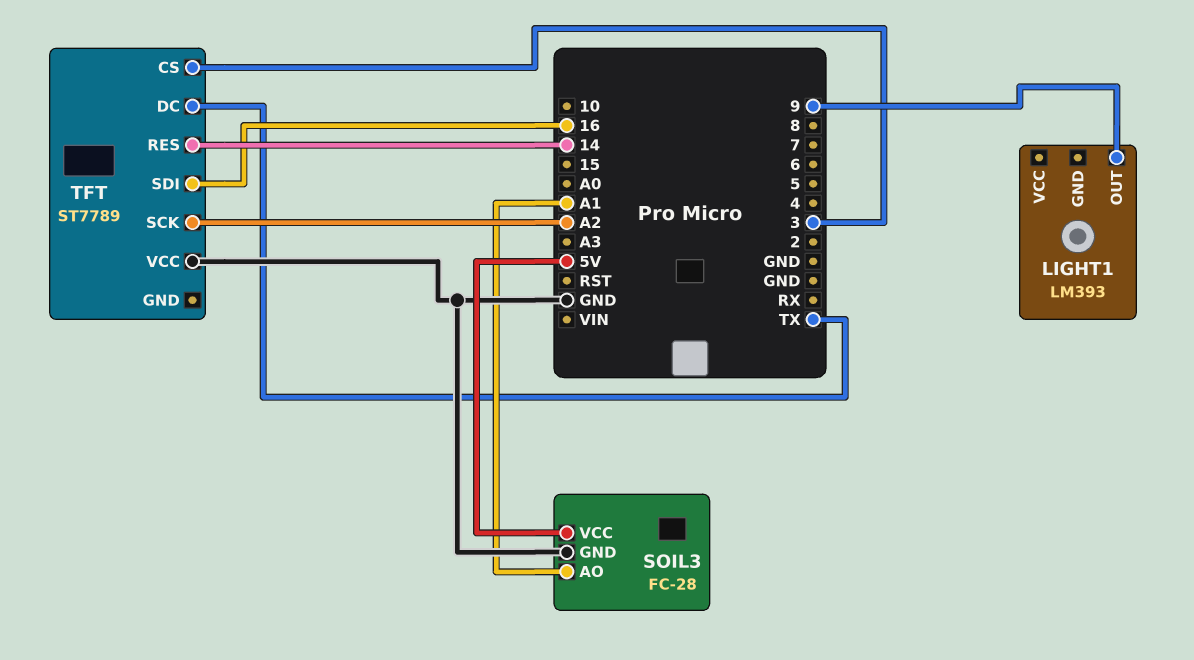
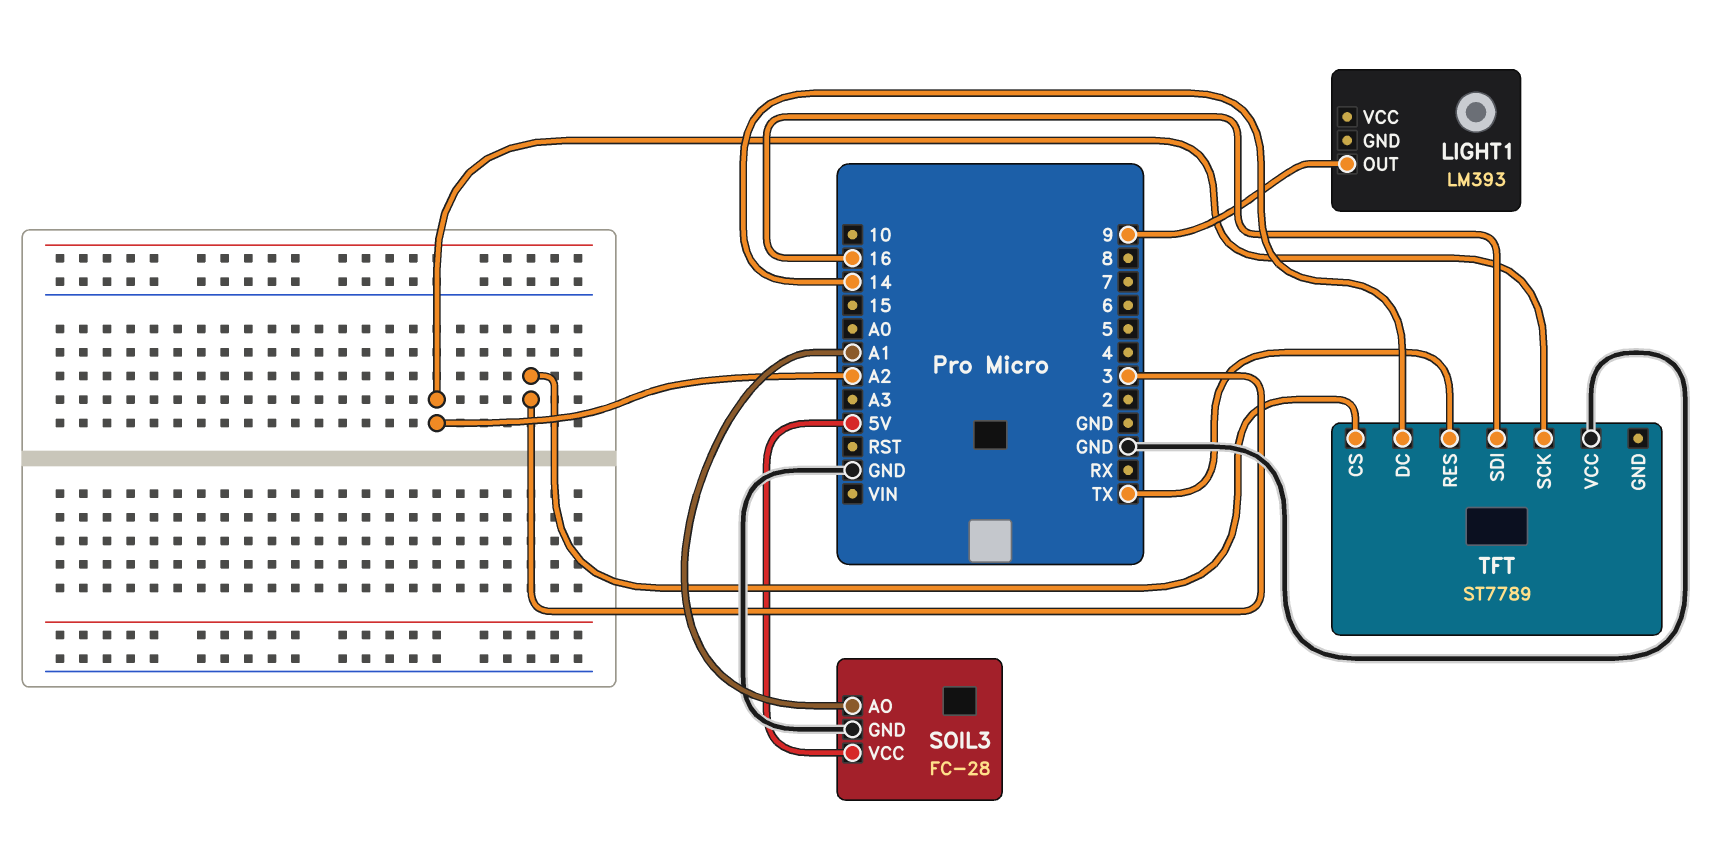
TFT pin DC: TX -> 14
TFT pin RES: 14 -> TX

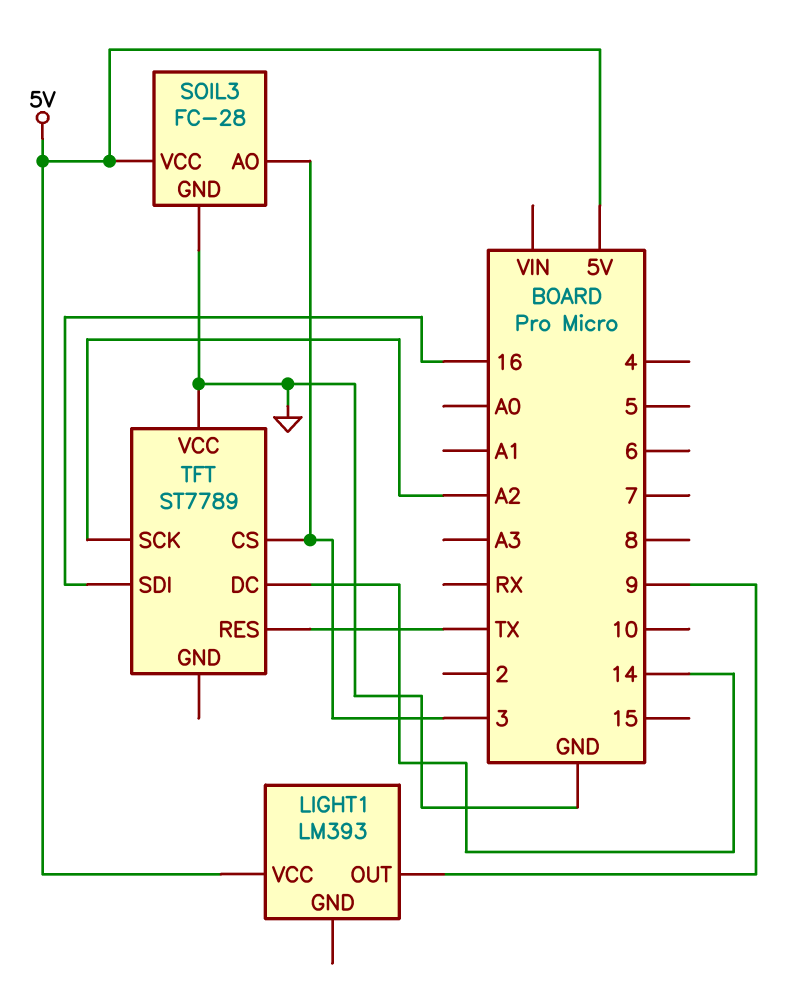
LIGHT1 pin VCC: none -> 5V
SOIL3 pin AO: A1 -> 3

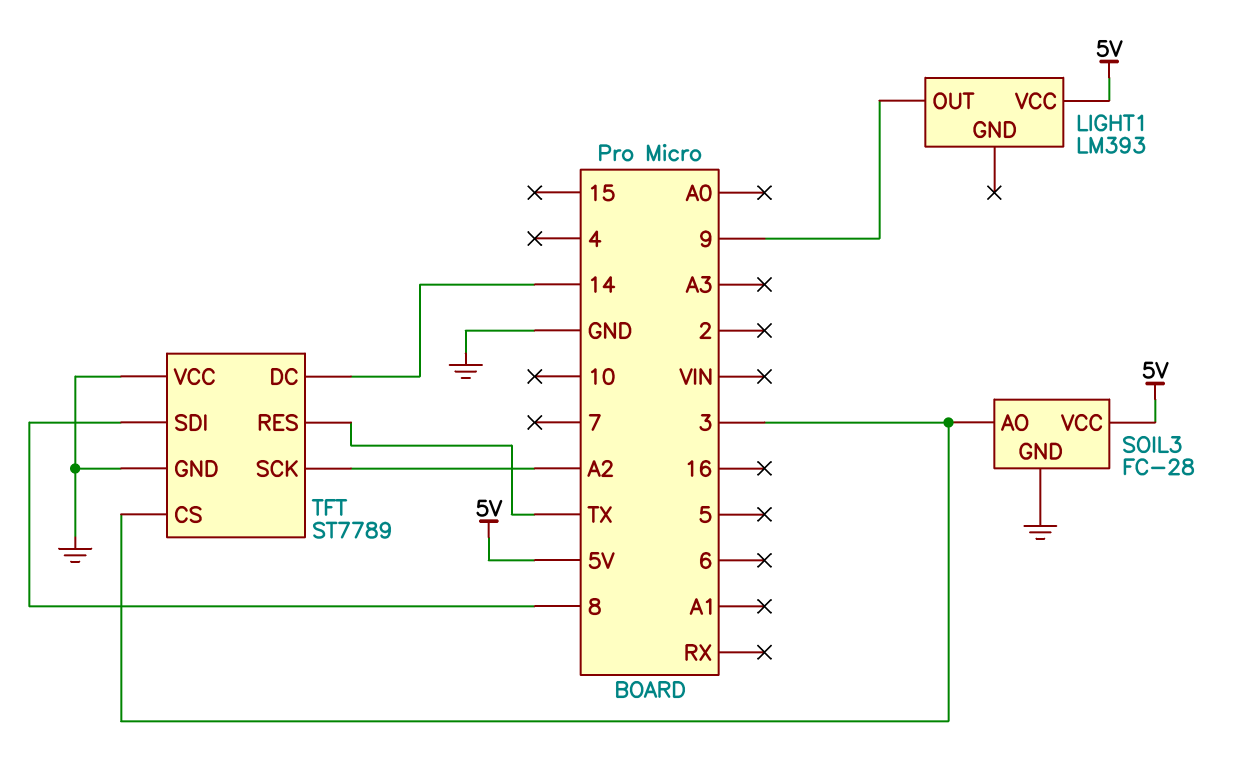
TFT pin GND: none -> GND
TFT pin SDI: 16 -> 8

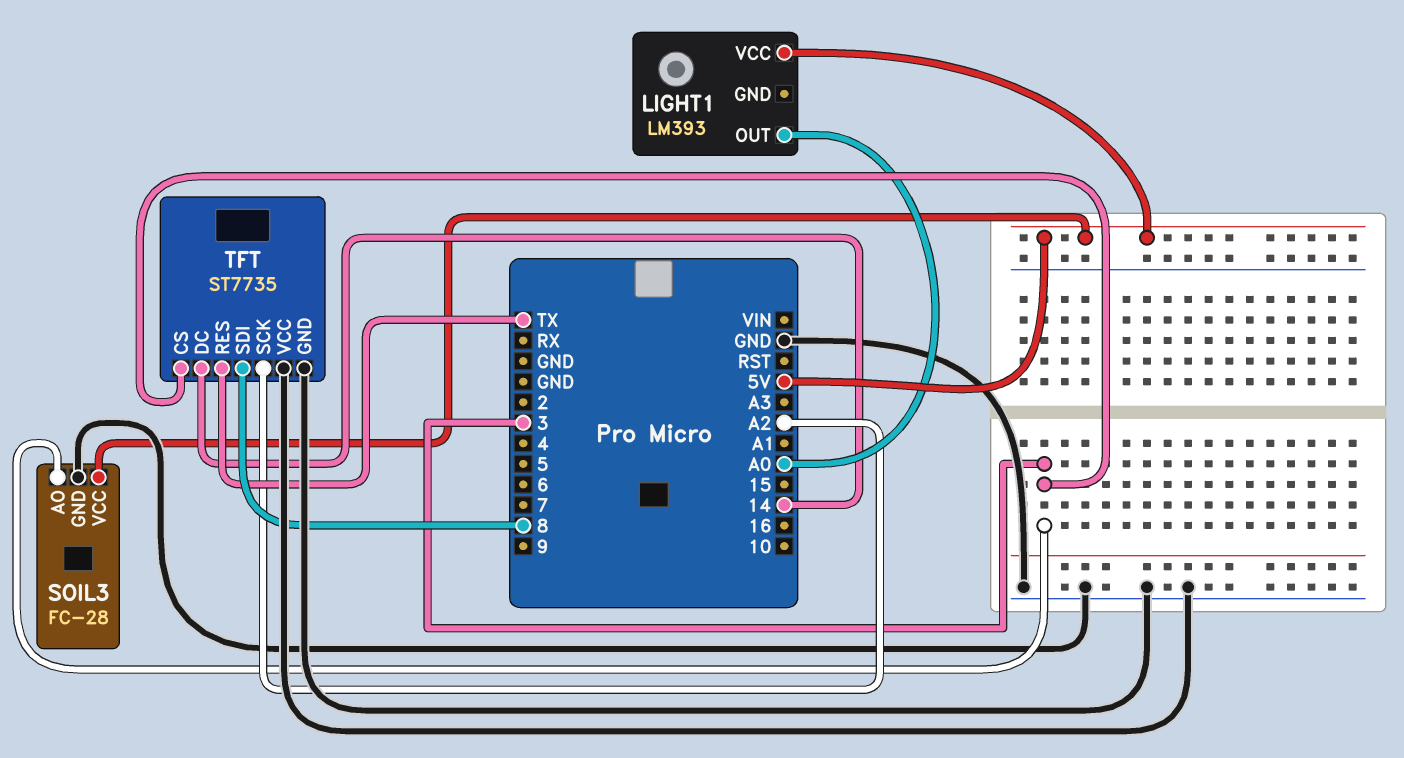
LIGHT1 pin OUT: 9 -> A0
TFT: ST7789 -> ST7735

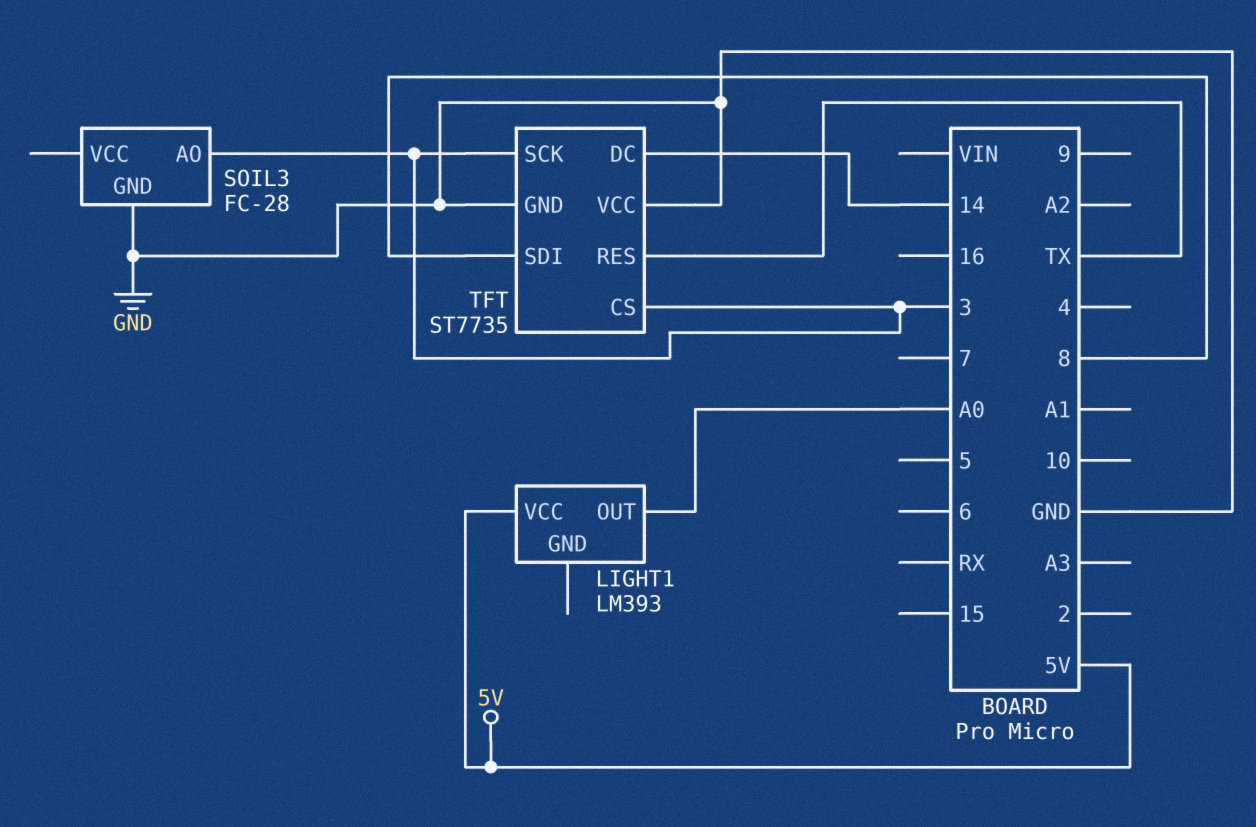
SOIL3 pin VCC: 5V -> none
TFT pin SCK: A2 -> 3

